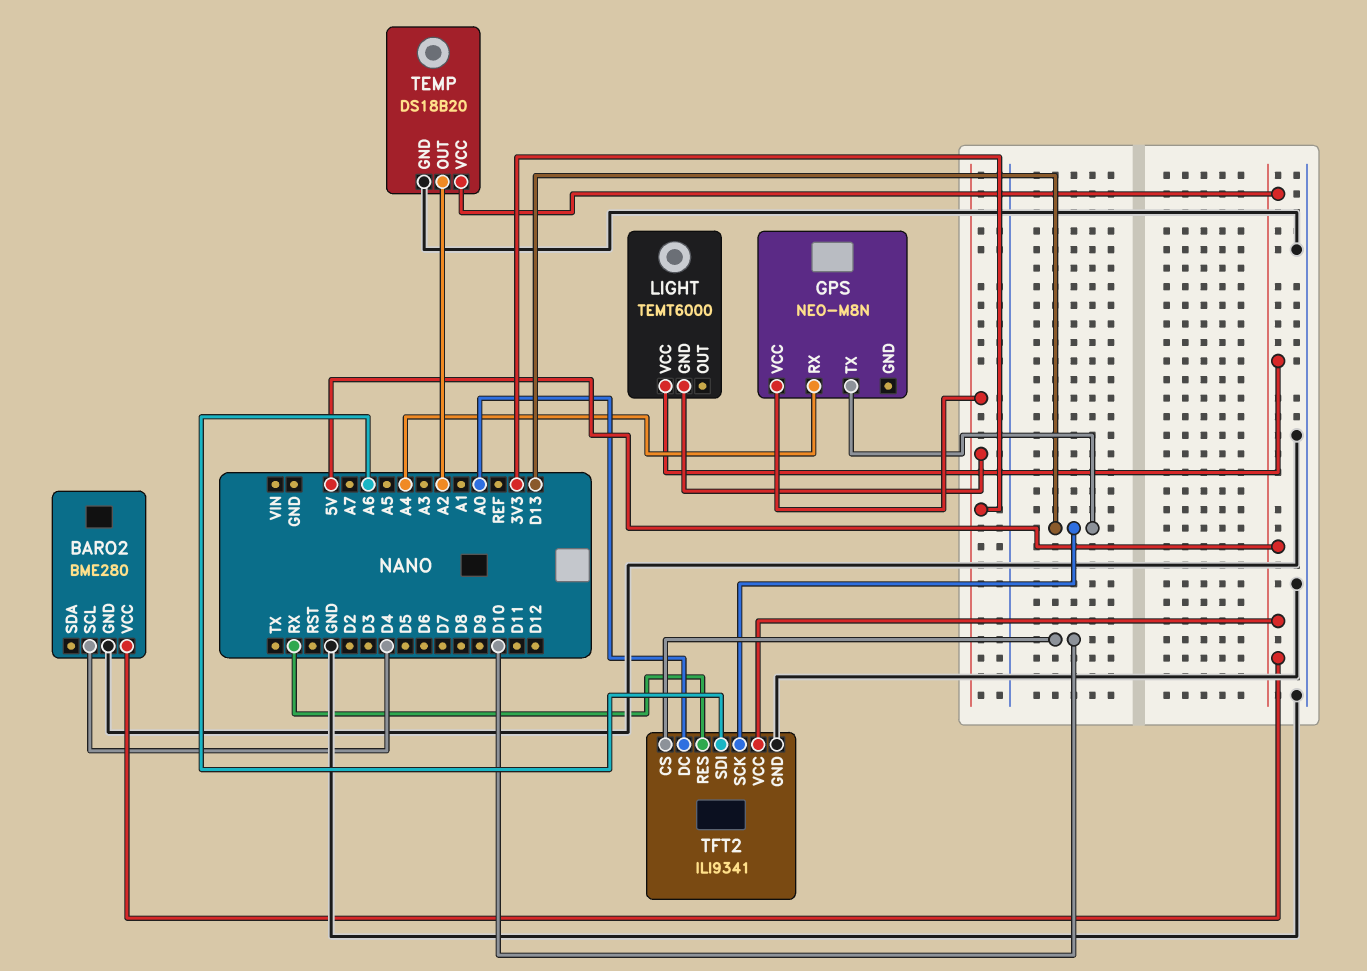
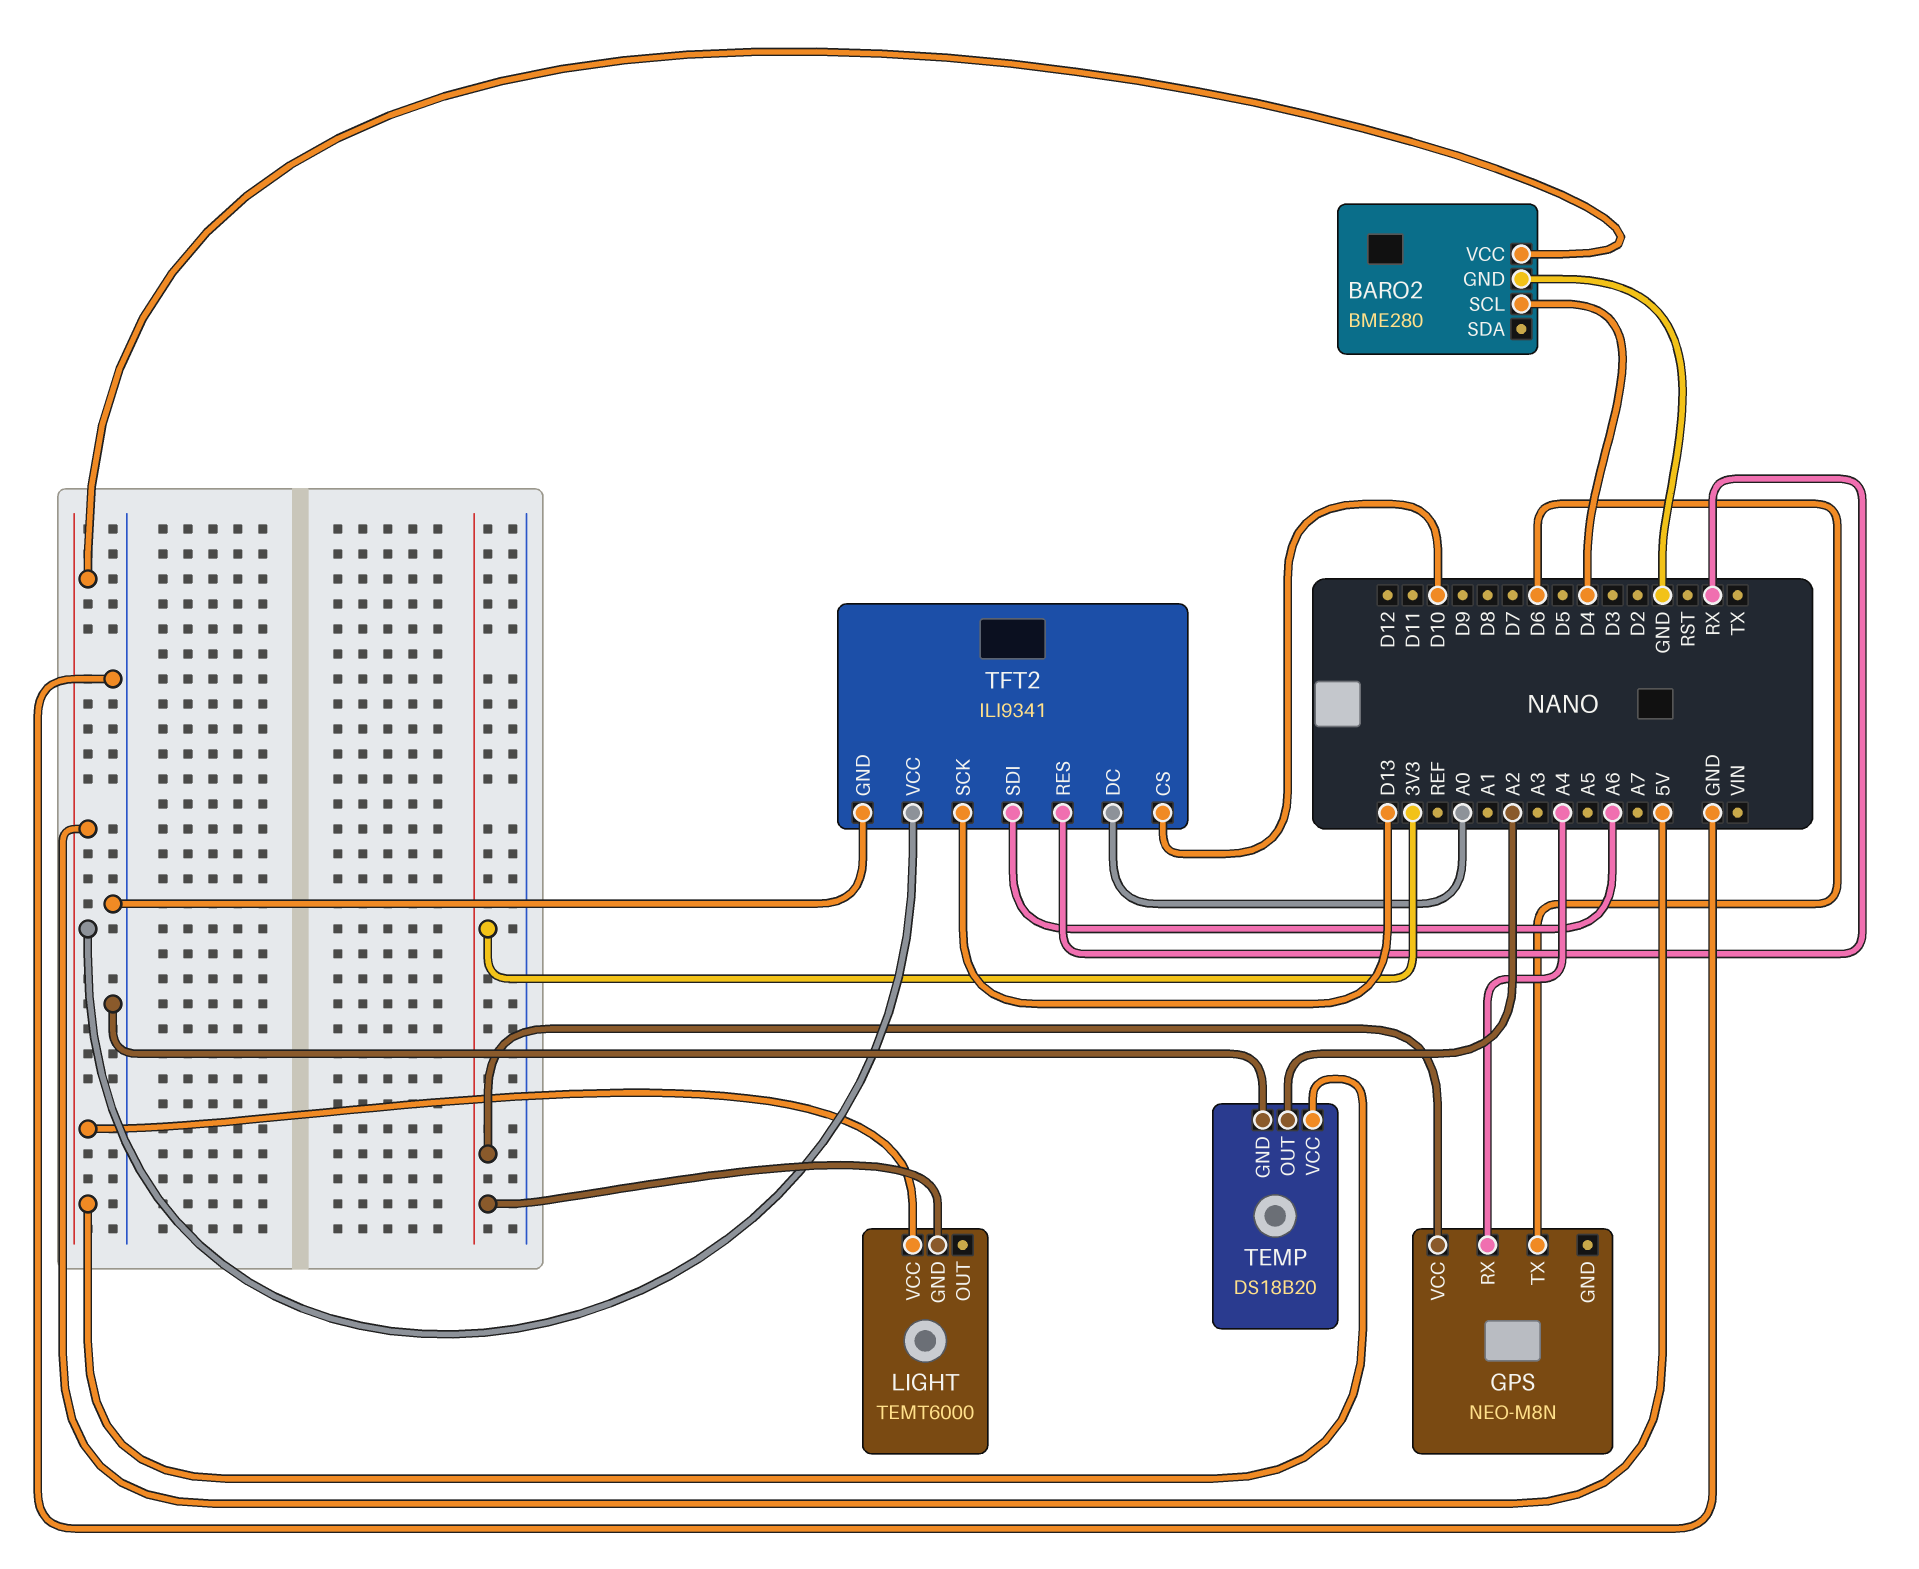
GPS pin TX: D13 -> D6

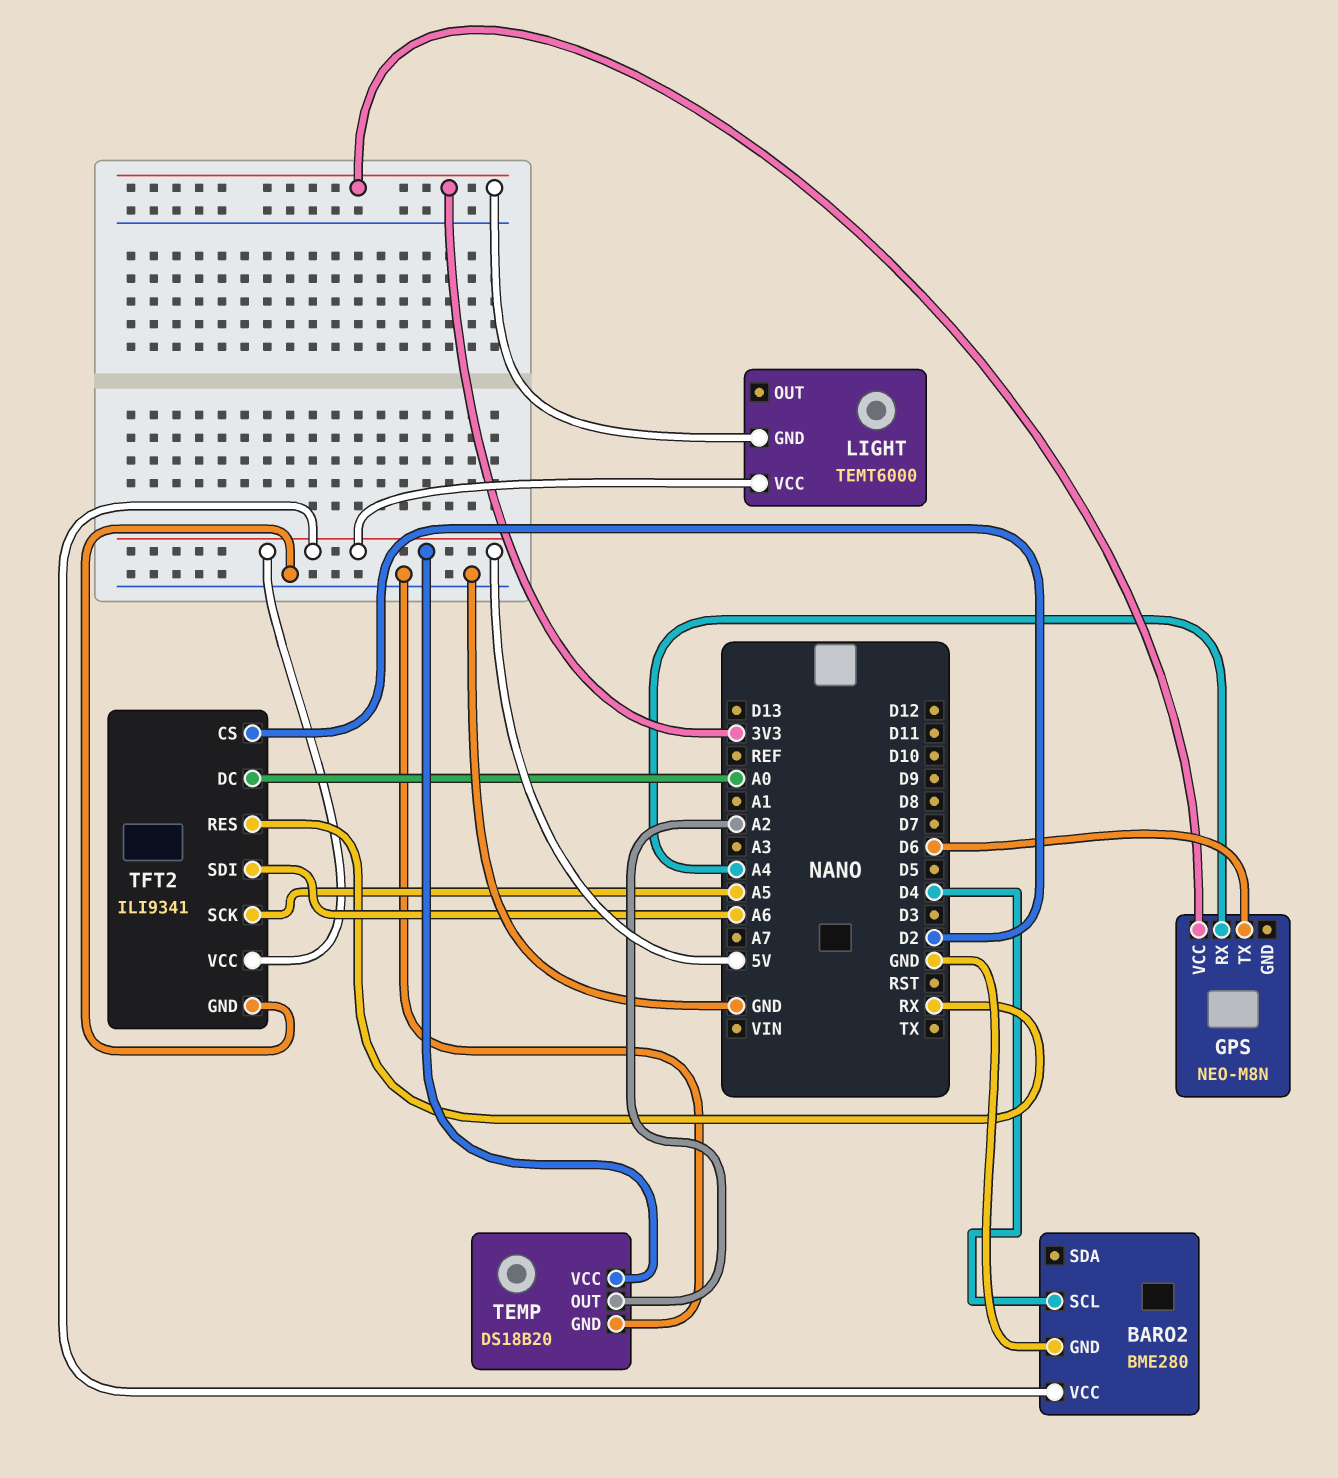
TFT2 pin CS: D10 -> D2
TFT2 pin SCK: D13 -> A5

